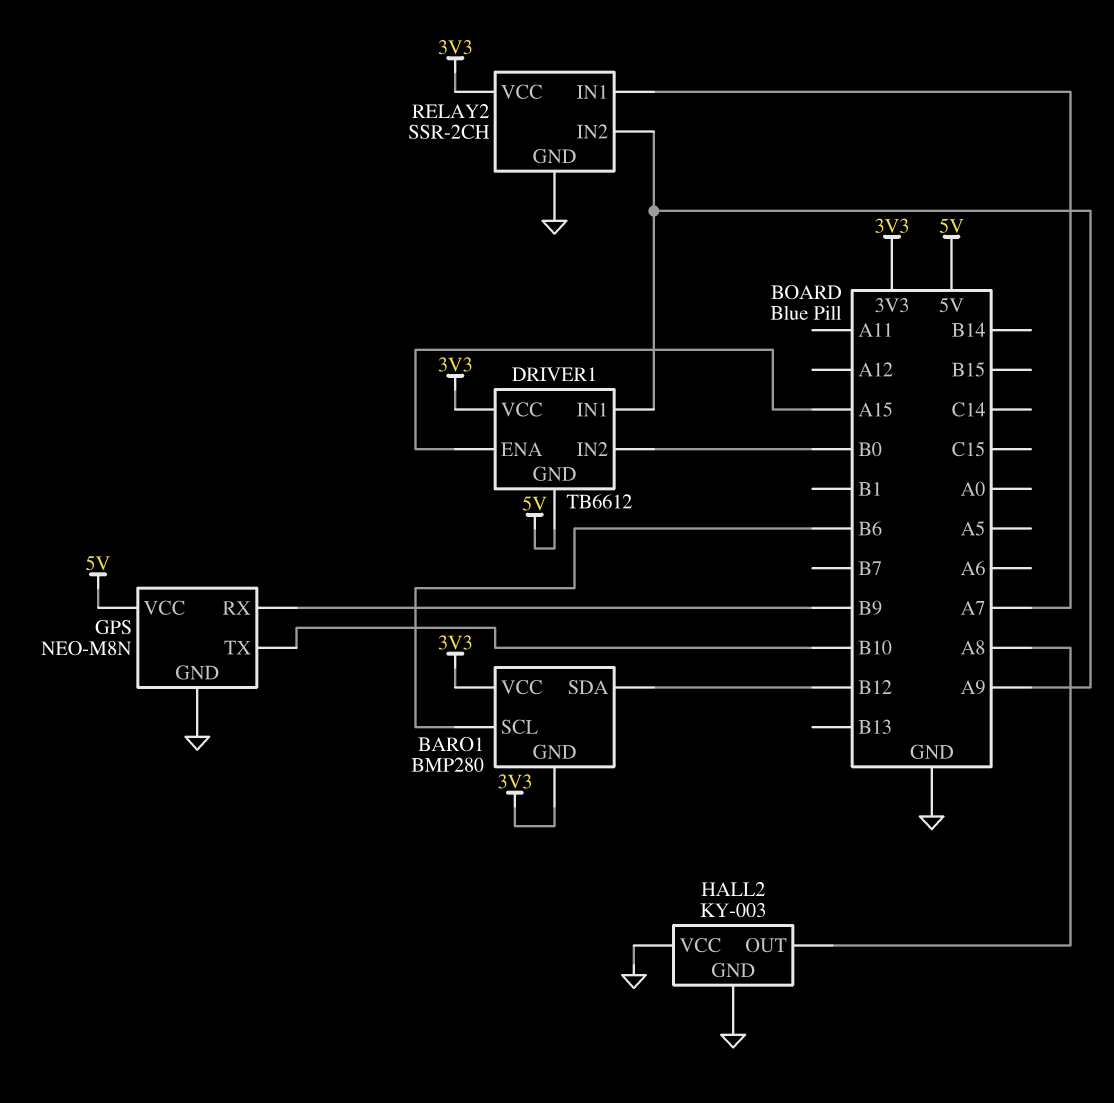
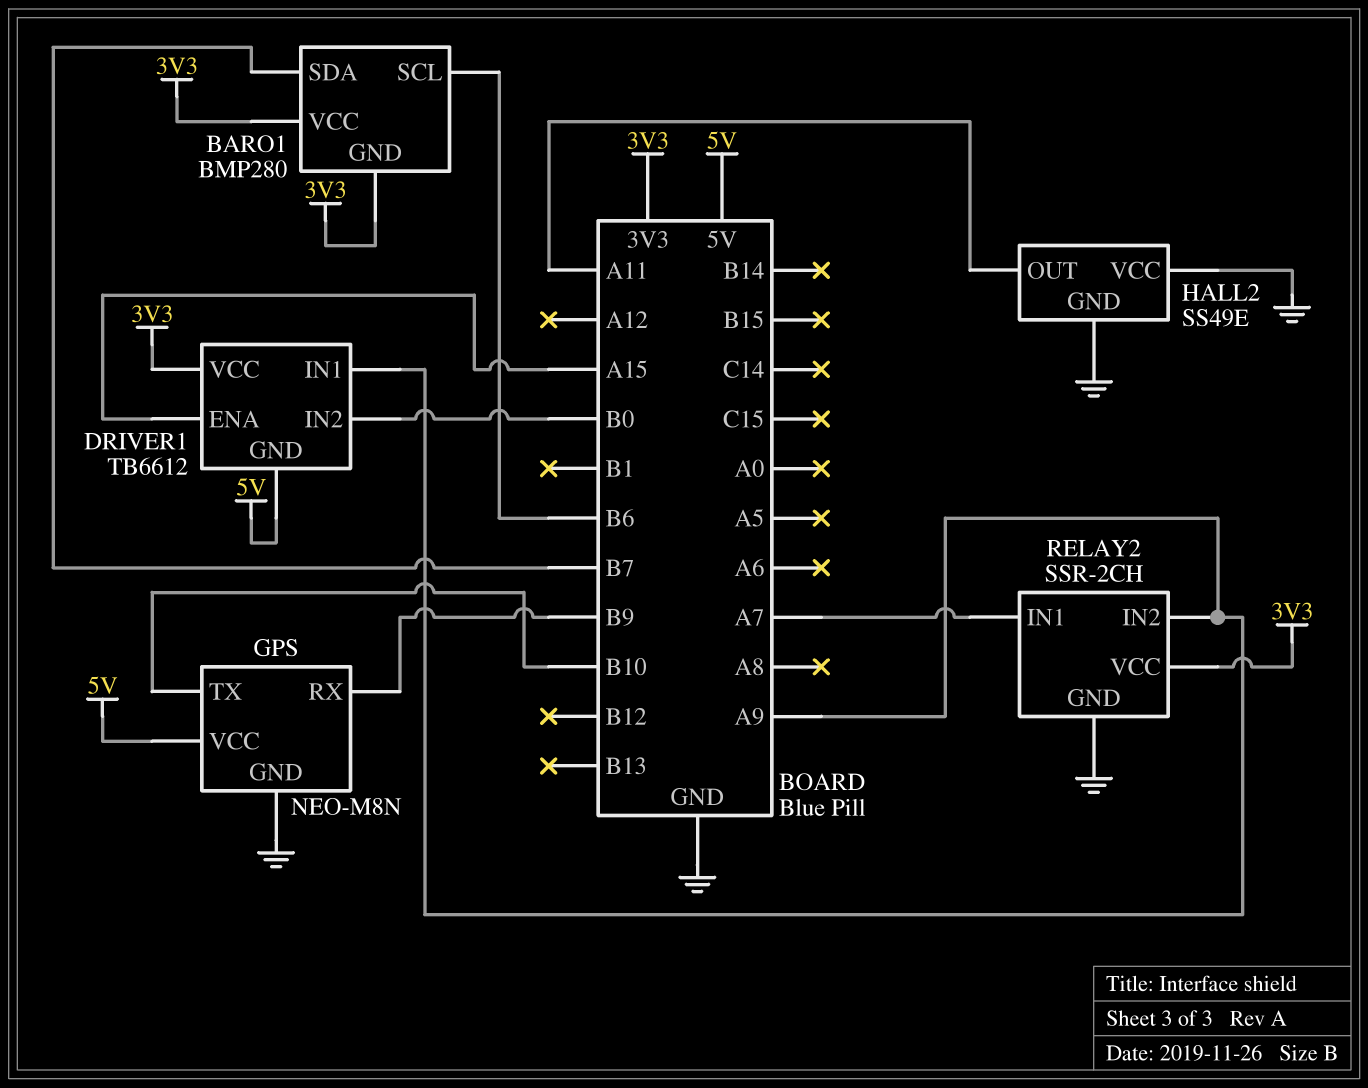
BARO1 pin SDA: B12 -> B7
HALL2: KY-003 -> SS49E
HALL2 pin OUT: A8 -> A11

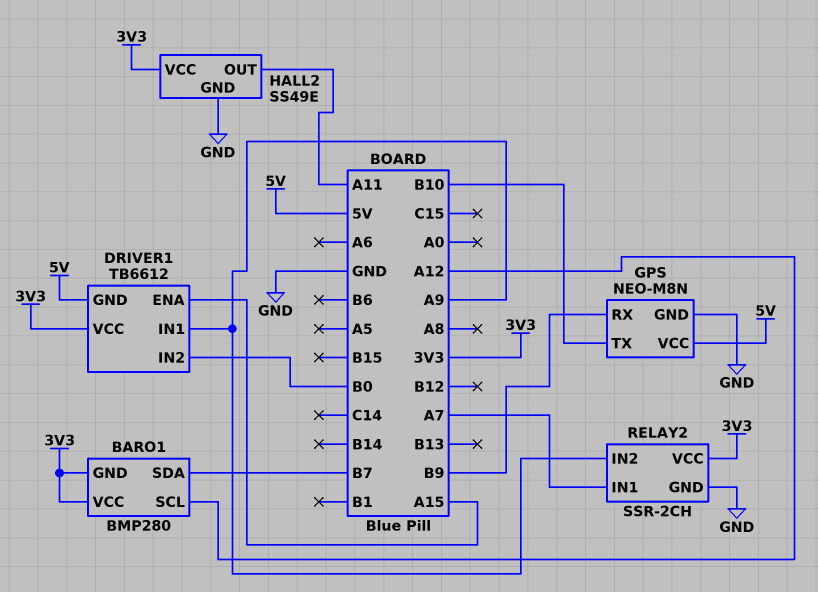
BARO1 pin SCL: B6 -> A12
HALL2 pin VCC: GND -> 3V3

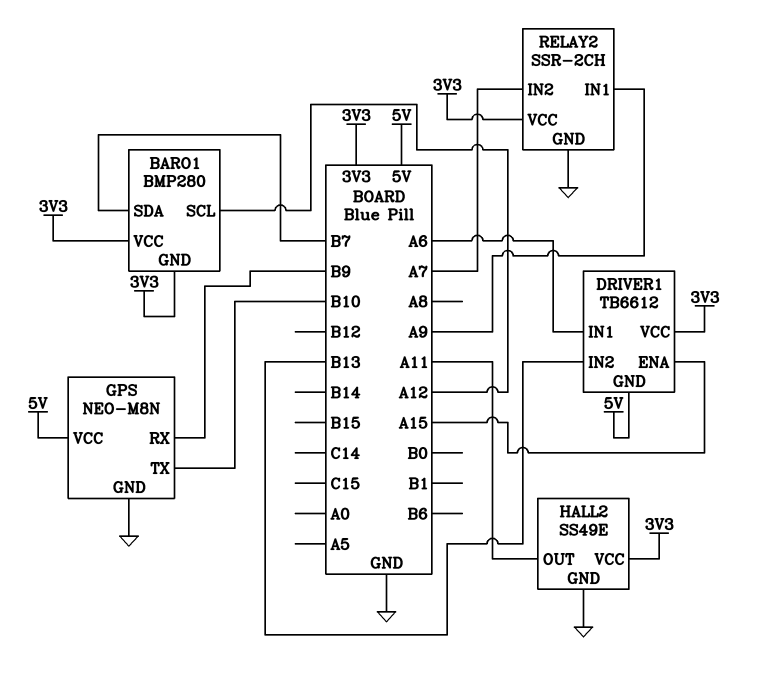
DRIVER1 pin IN1: A9 -> A6
DRIVER1 pin IN2: B0 -> B13
RELAY2 pin IN1: A7 -> A9
RELAY2 pin IN2: A9 -> A7

